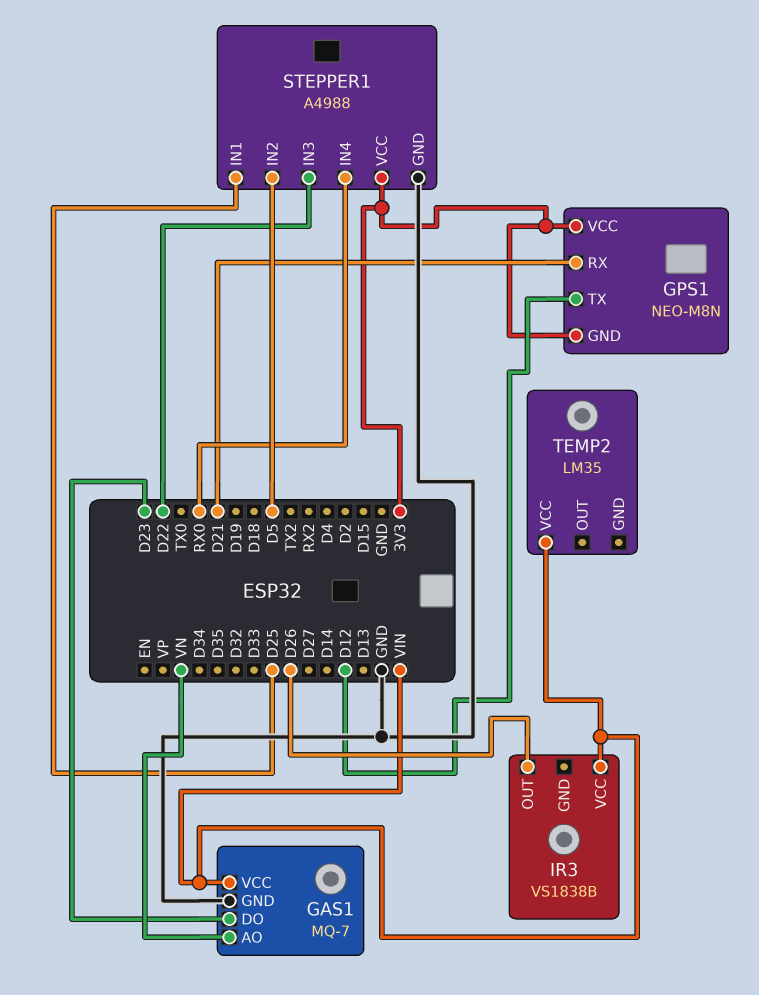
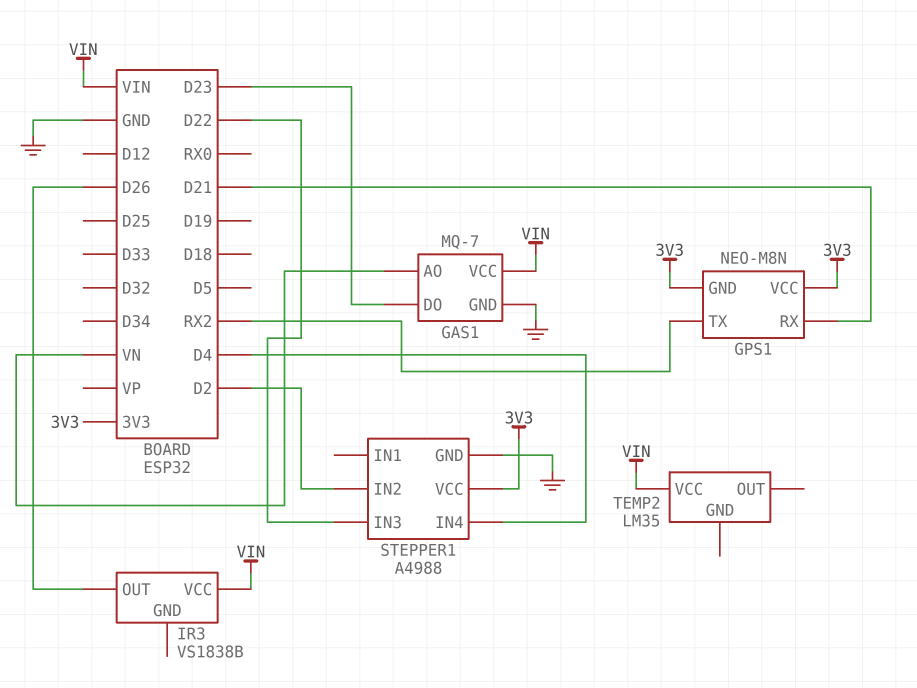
GPS1 pin TX: D12 -> RX2
STEPPER1 pin IN1: D25 -> none
STEPPER1 pin IN2: D5 -> D2
STEPPER1 pin IN4: RX0 -> D4

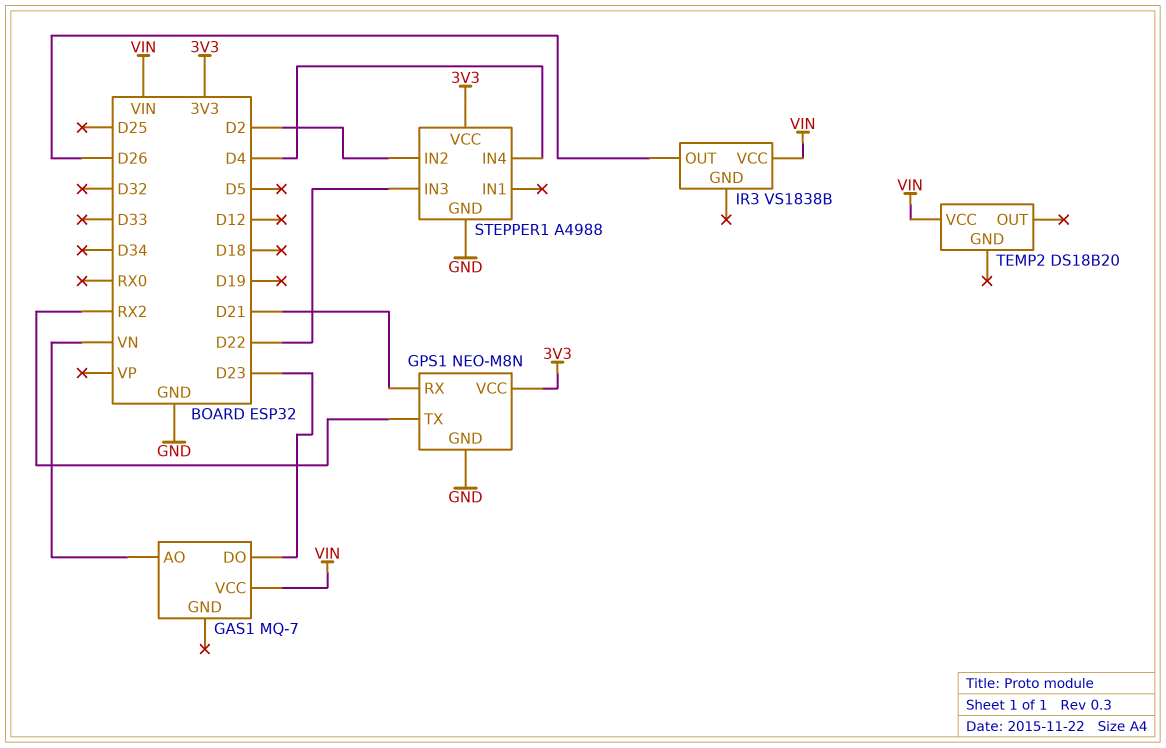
GAS1 pin GND: GND -> none
GPS1 pin GND: 3V3 -> GND
TEMP2: LM35 -> DS18B20

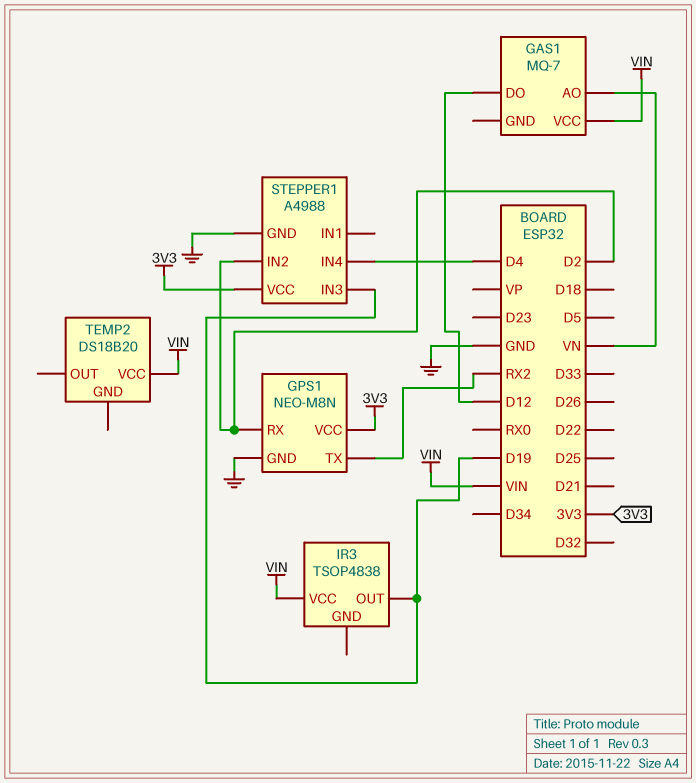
GAS1 pin DO: D23 -> D12
GPS1 pin RX: D21 -> D2
IR3: VS1838B -> TSOP4838
IR3 pin OUT: D26 -> D19
STEPPER1 pin IN3: D22 -> D19

